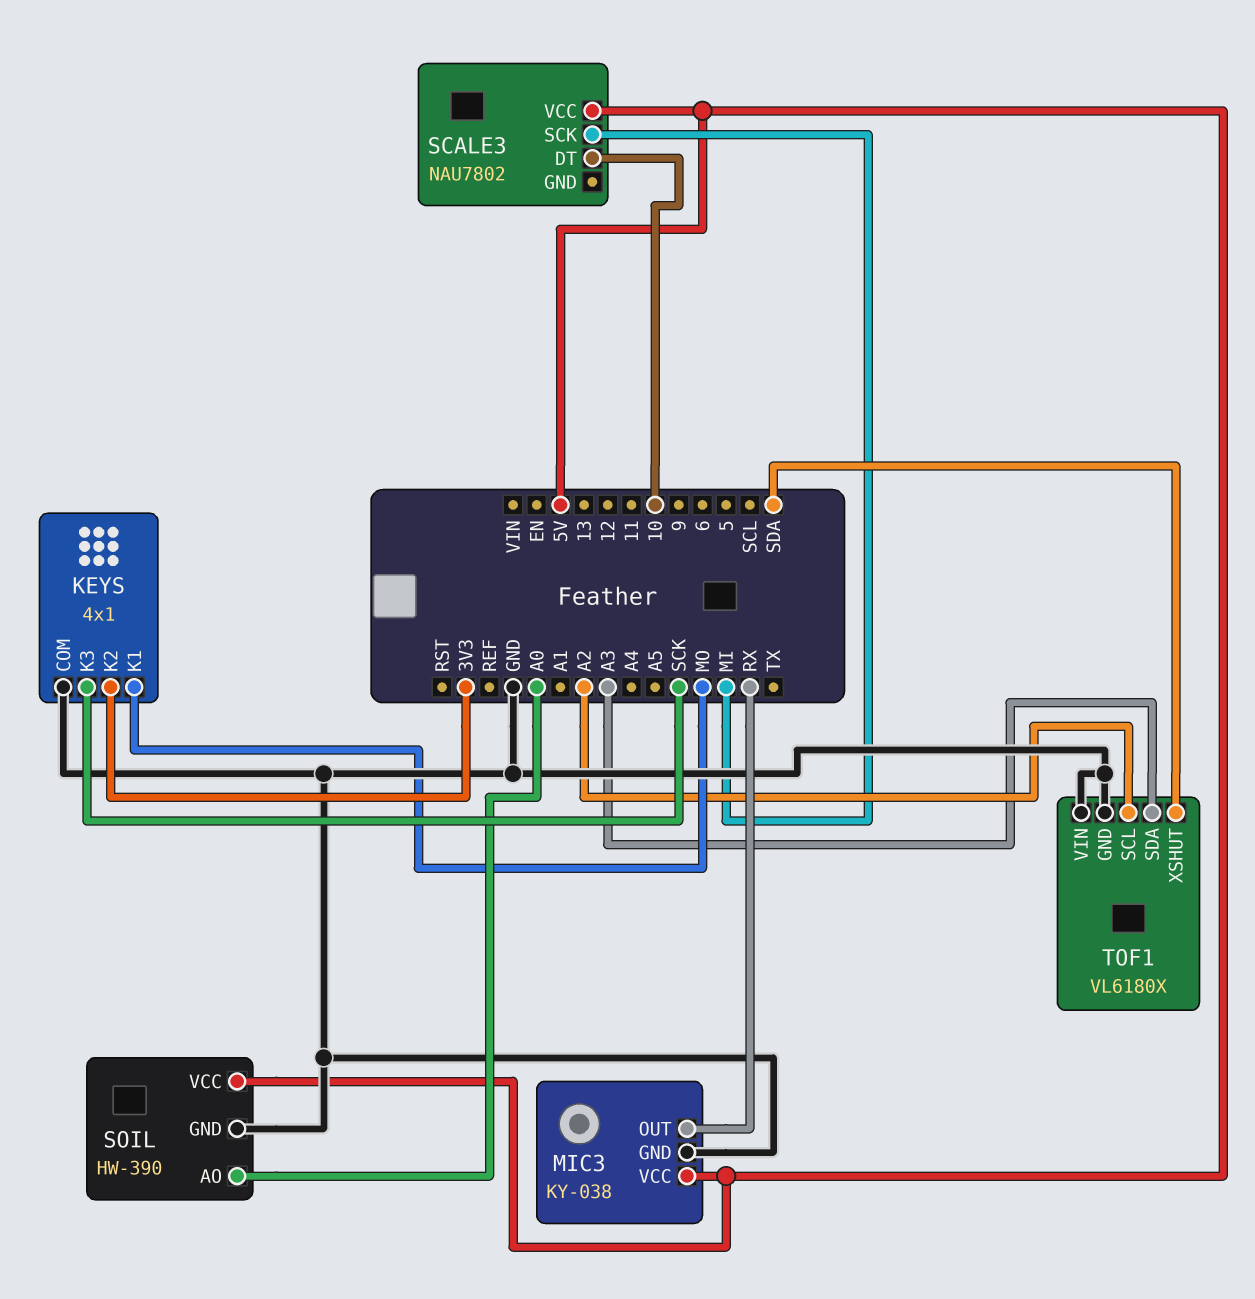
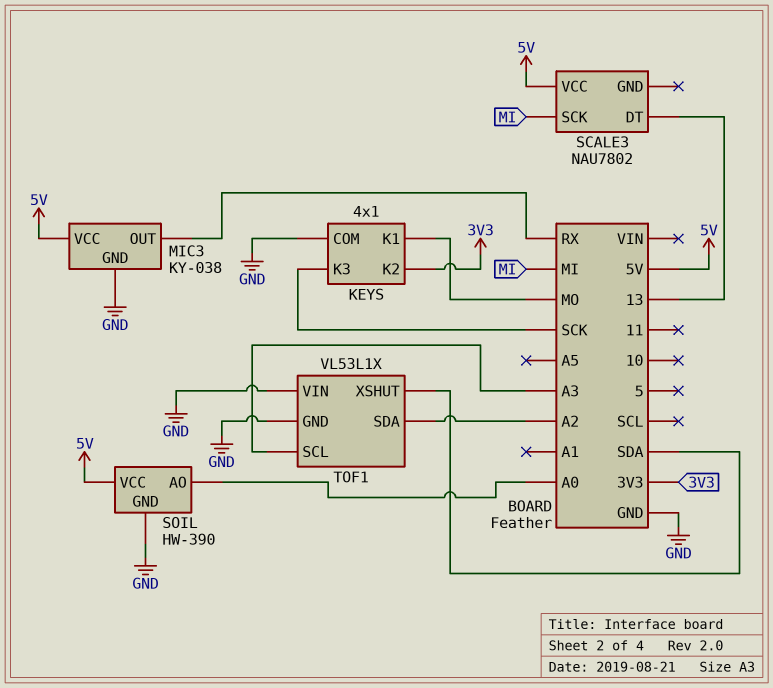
SCALE3 pin DT: 10 -> 13
TOF1: VL6180X -> VL53L1X
TOF1 pin SCL: A2 -> A3
TOF1 pin SDA: A3 -> A2

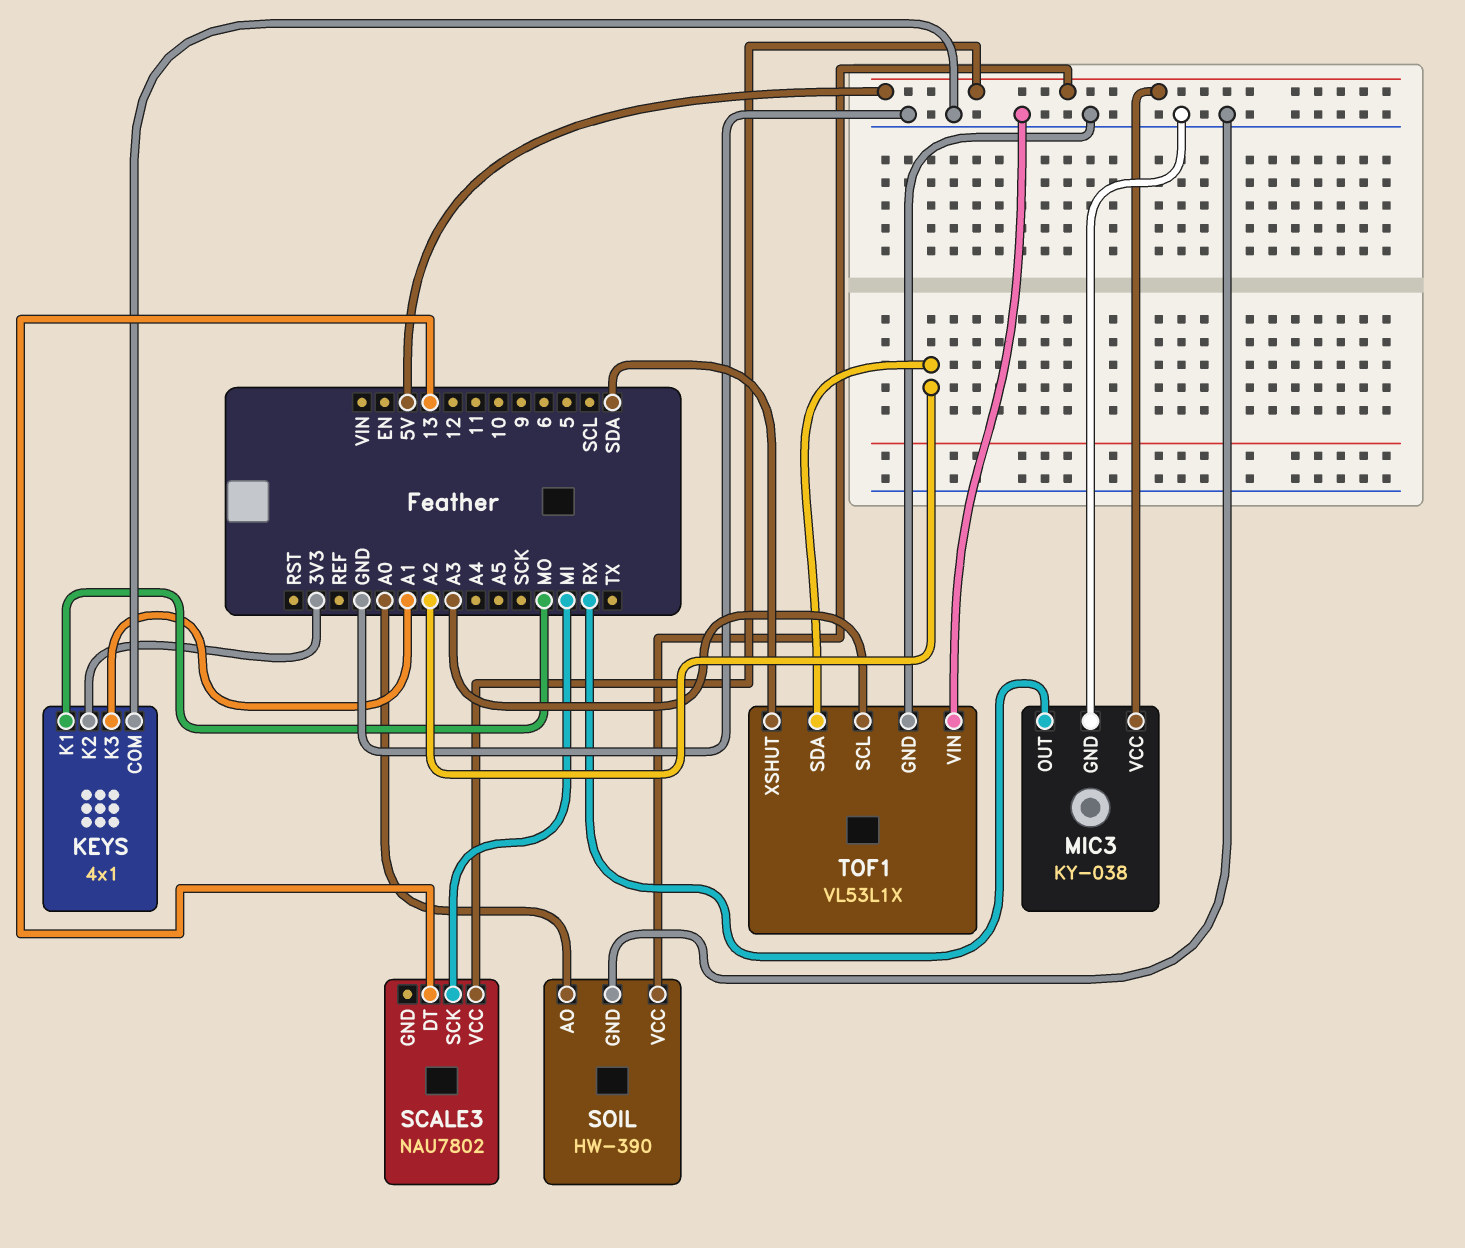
KEYS pin K3: SCK -> A1

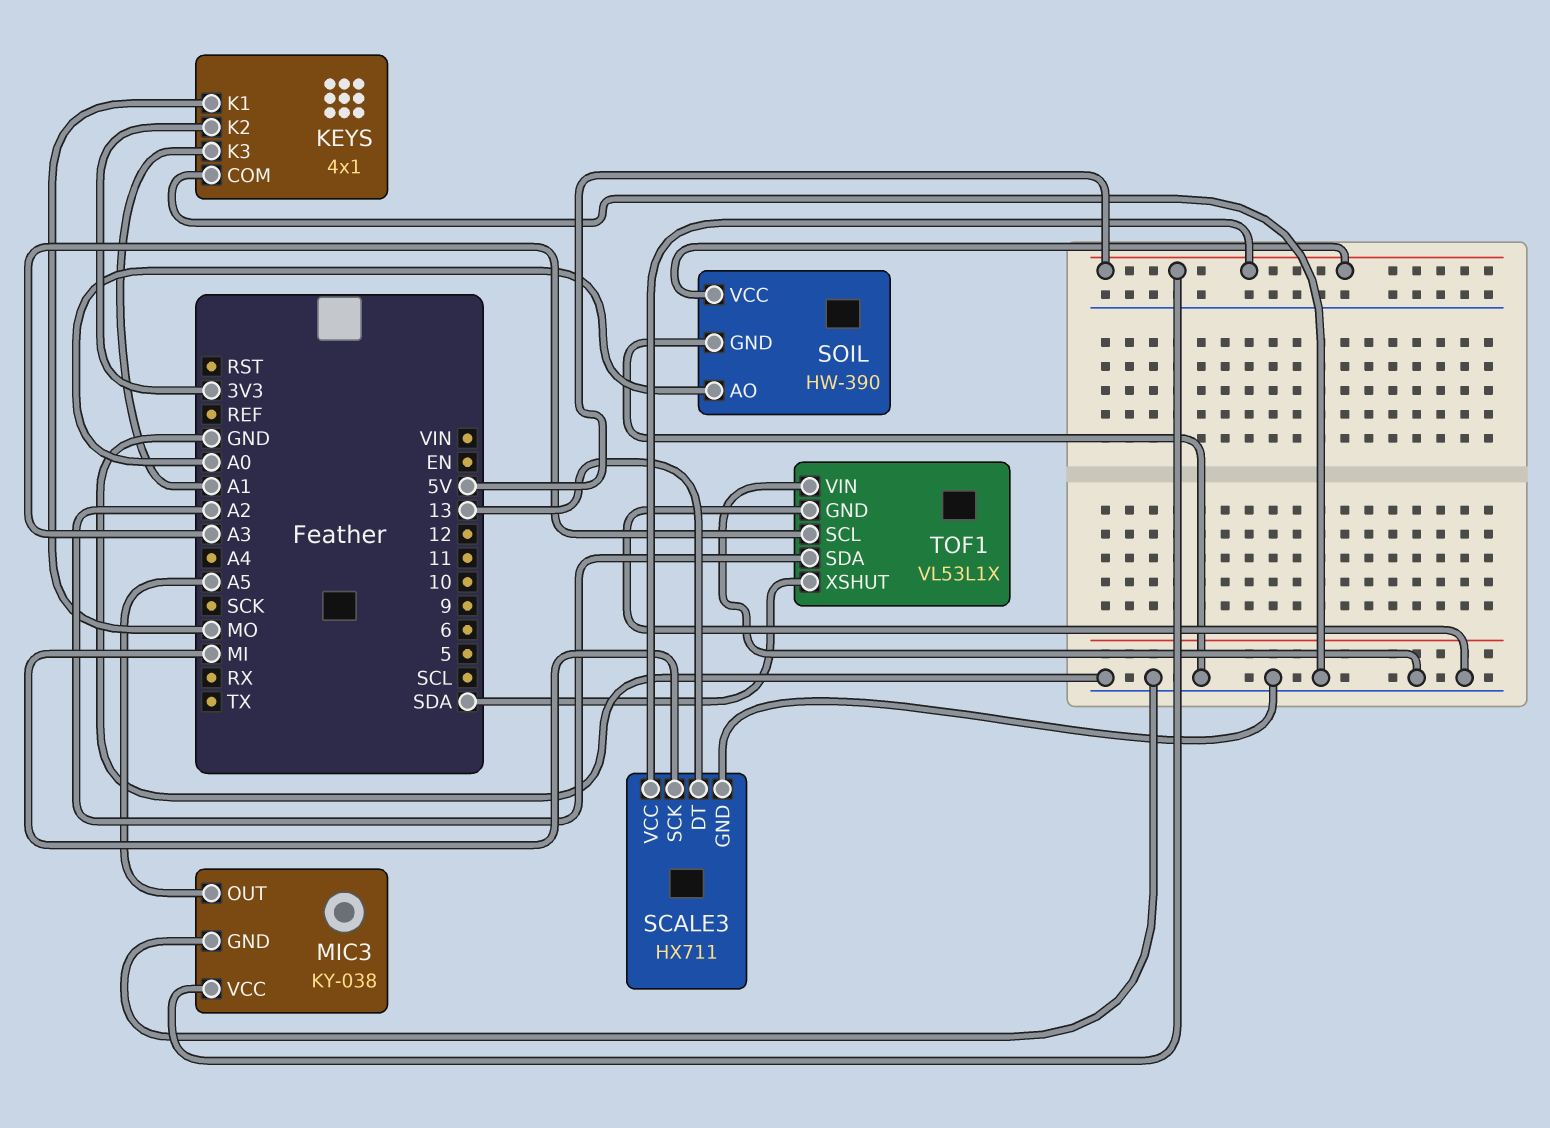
MIC3 pin OUT: RX -> A5
SCALE3: NAU7802 -> HX711
SCALE3 pin GND: none -> GND

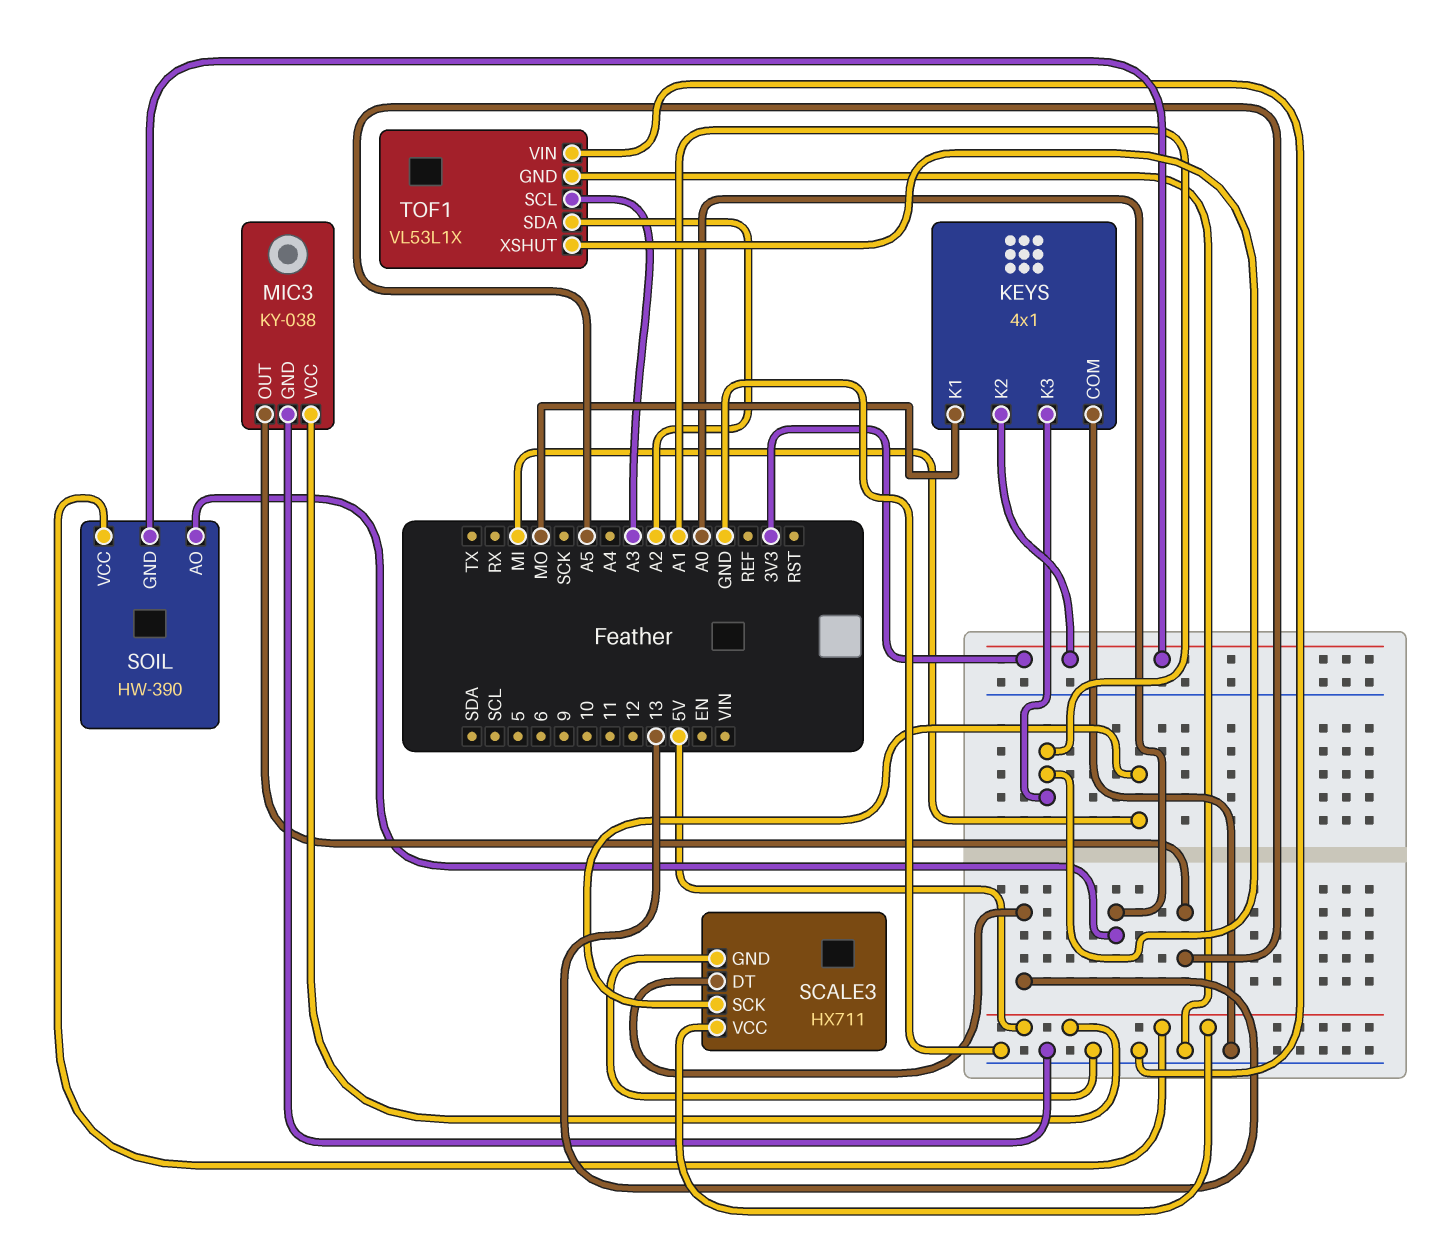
SOIL pin GND: GND -> 3V3
TOF1 pin XSHUT: SDA -> A1

